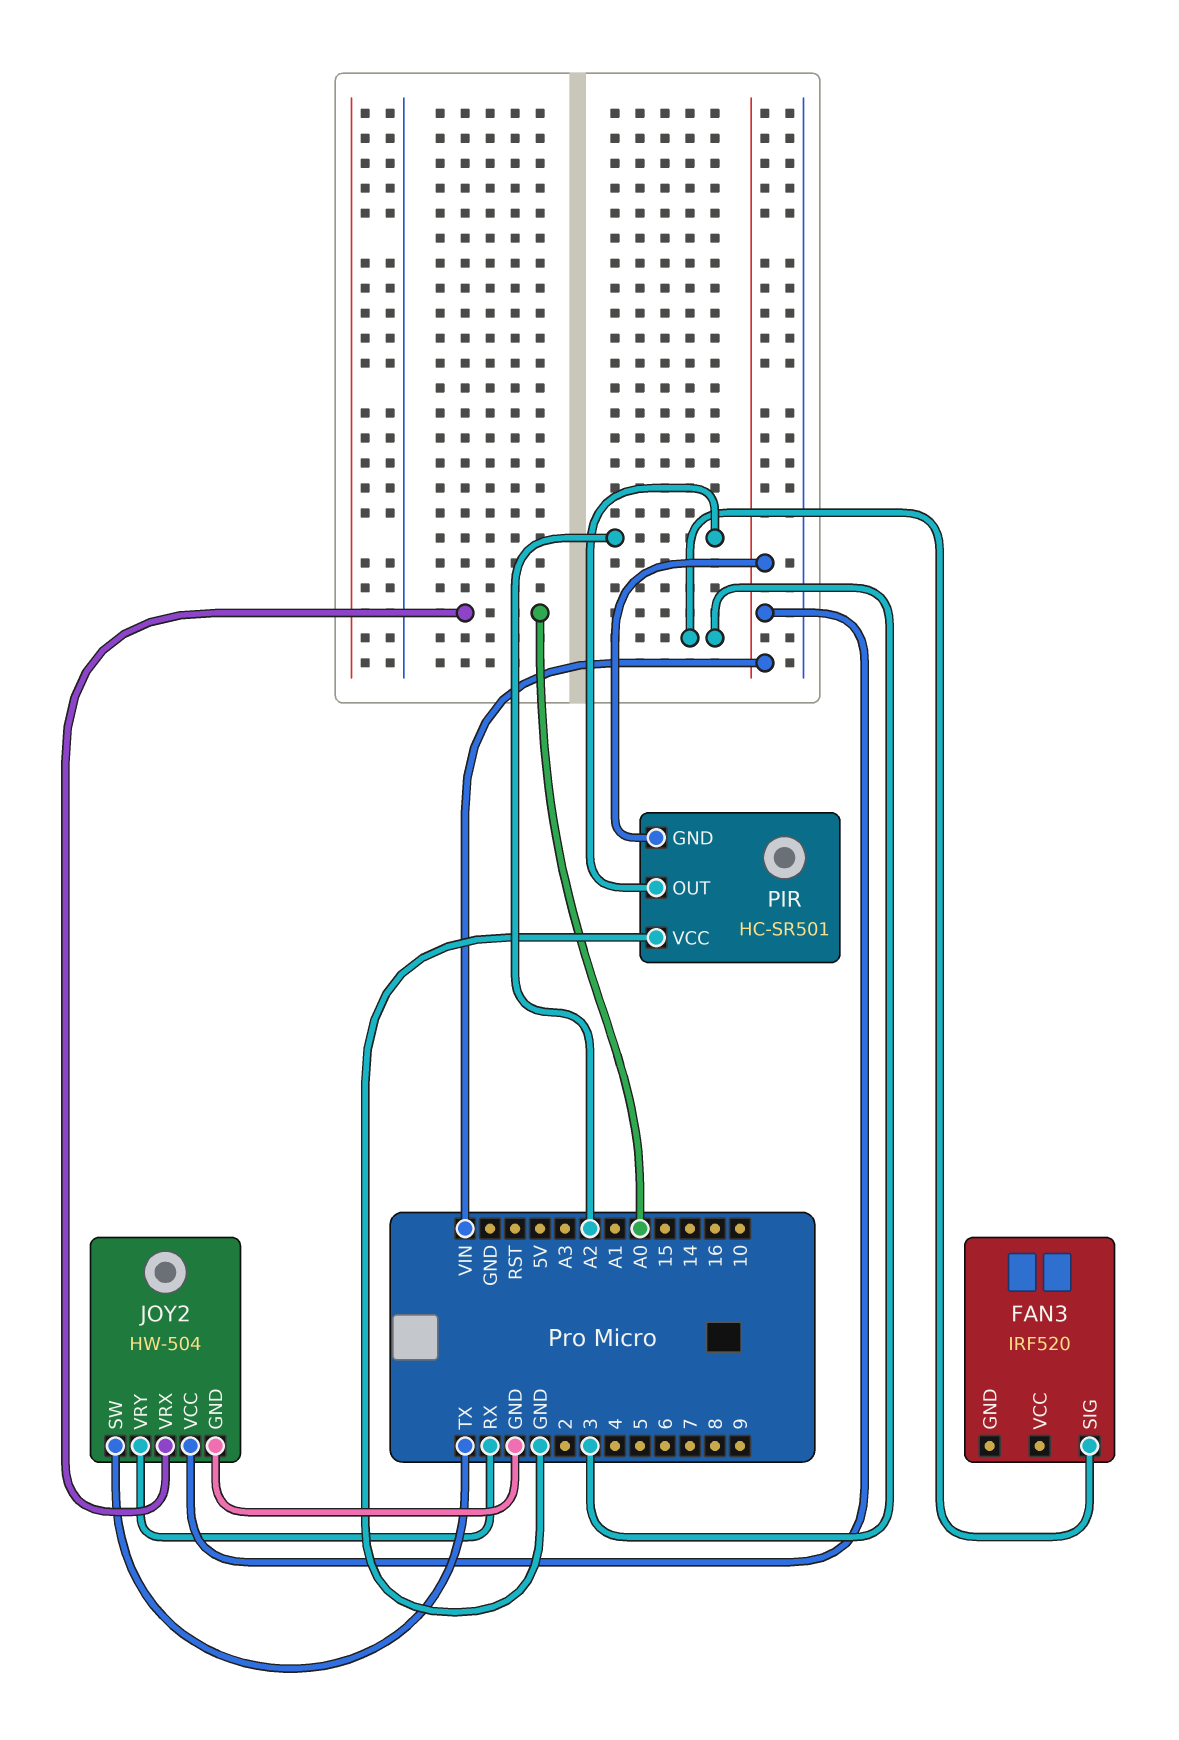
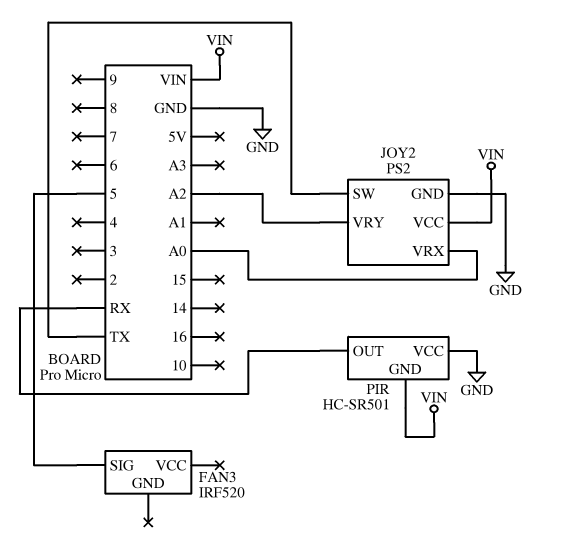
FAN3 pin SIG: 3 -> 5
JOY2: HW-504 -> PS2
JOY2 pin VRY: RX -> A2
PIR pin OUT: A2 -> RX

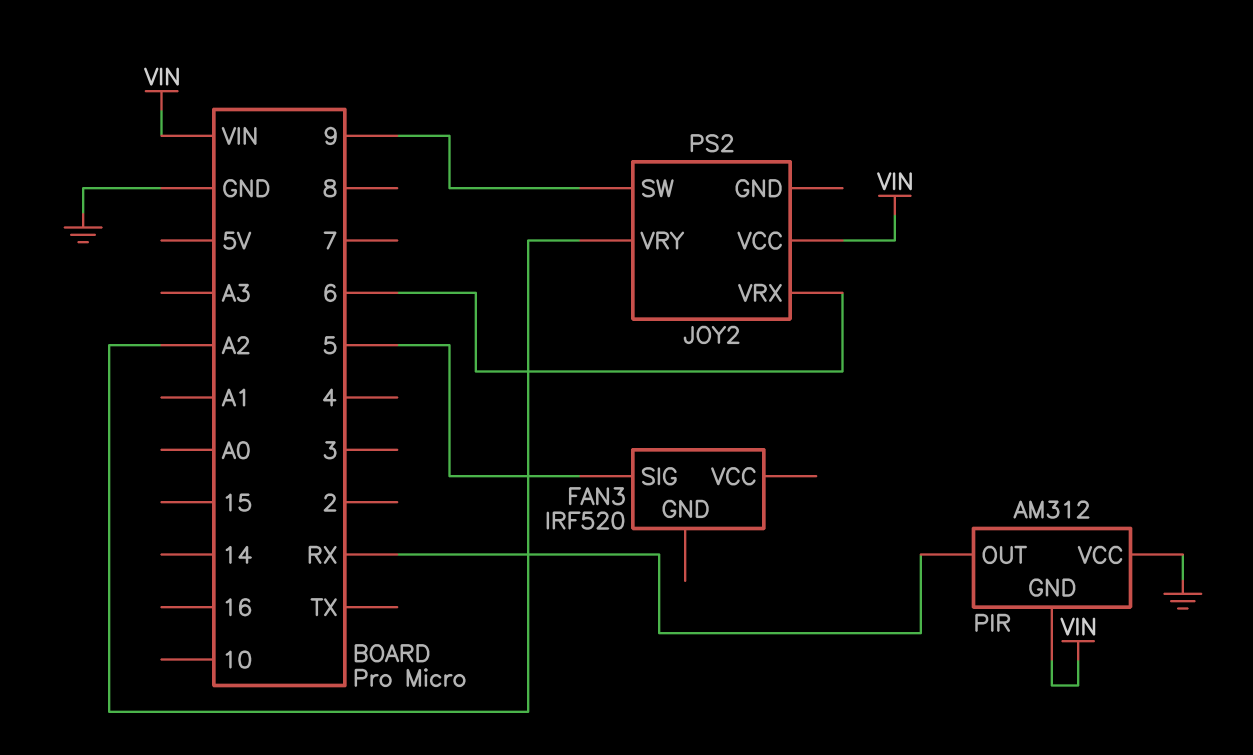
JOY2 pin GND: GND -> none
JOY2 pin SW: TX -> 9
JOY2 pin VRX: A0 -> 6
PIR: HC-SR501 -> AM312

